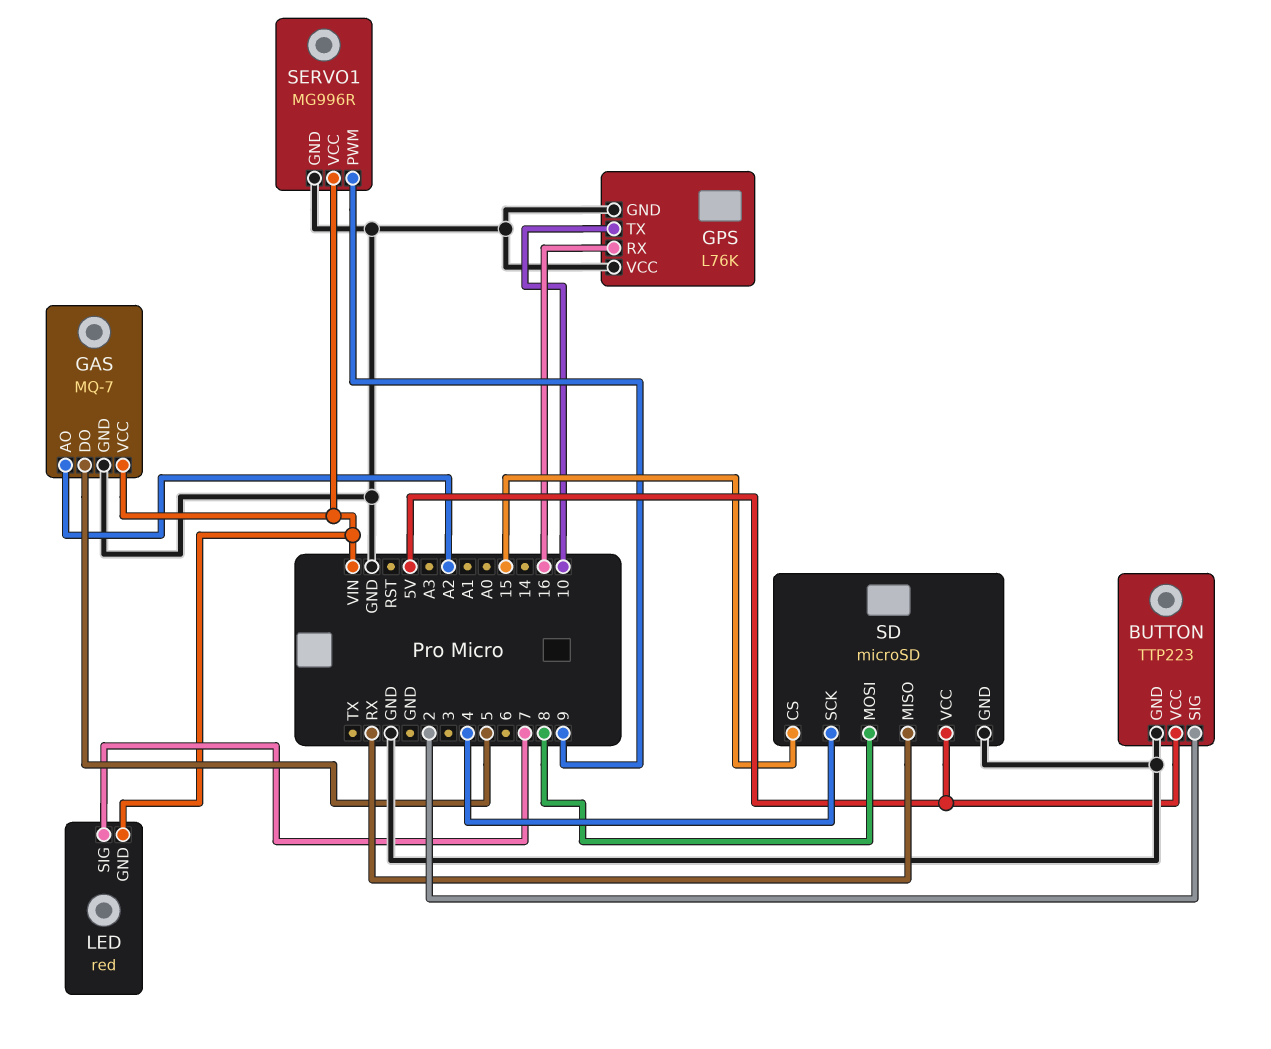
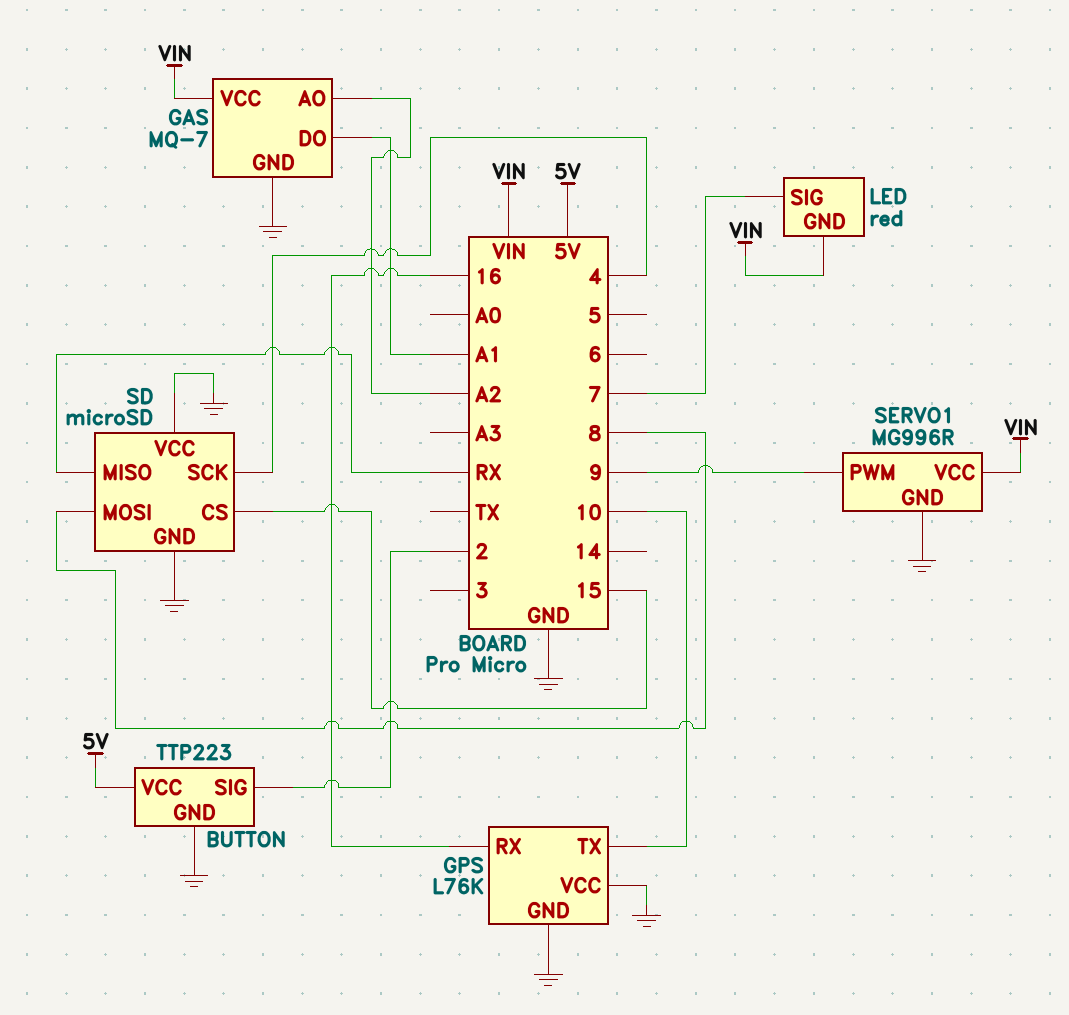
GAS pin DO: 5 -> A1
SD pin VCC: 5V -> GND

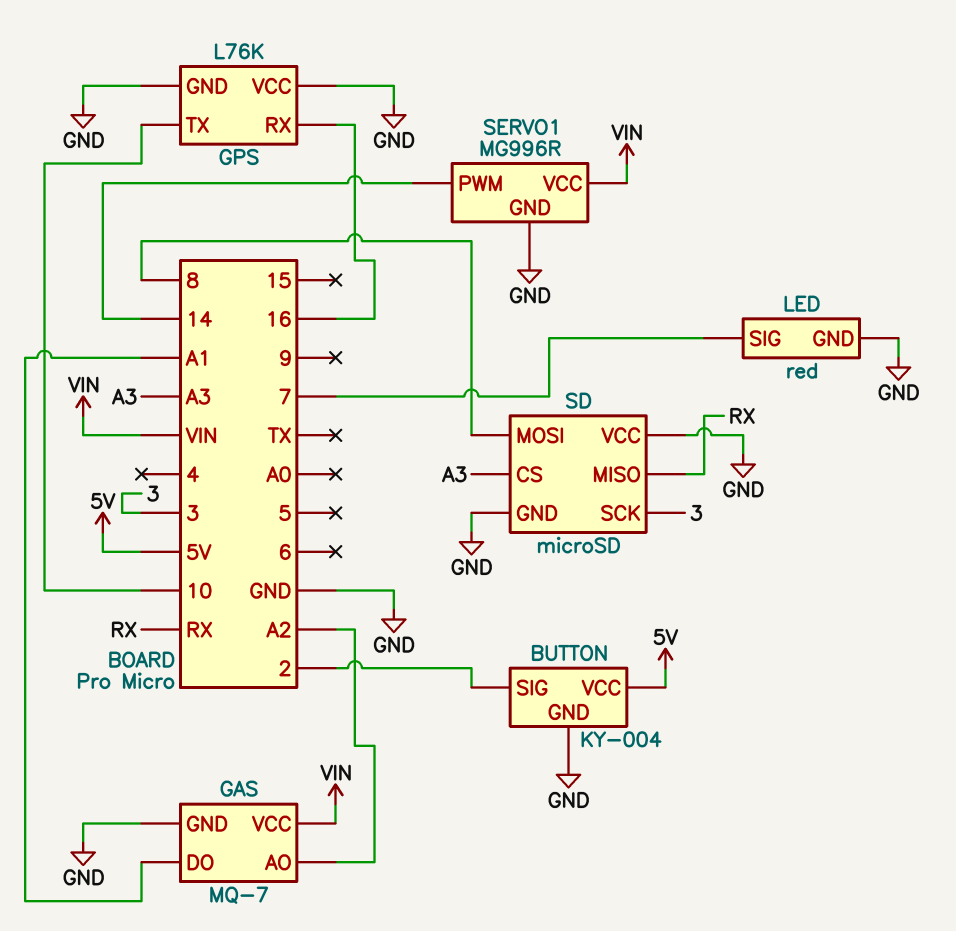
BUTTON: TTP223 -> KY-004
LED pin GND: VIN -> GND
SD pin CS: 15 -> A3
SD pin SCK: 4 -> 3
SERVO1 pin PWM: 9 -> 14

